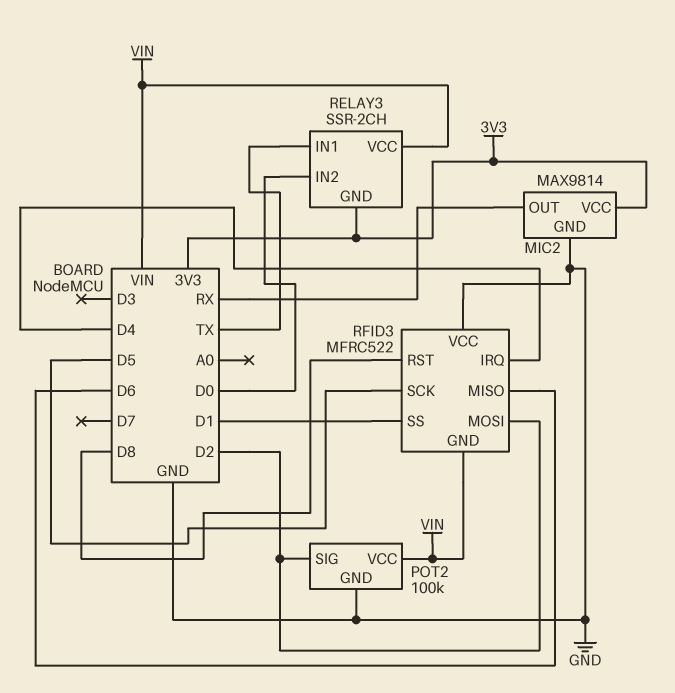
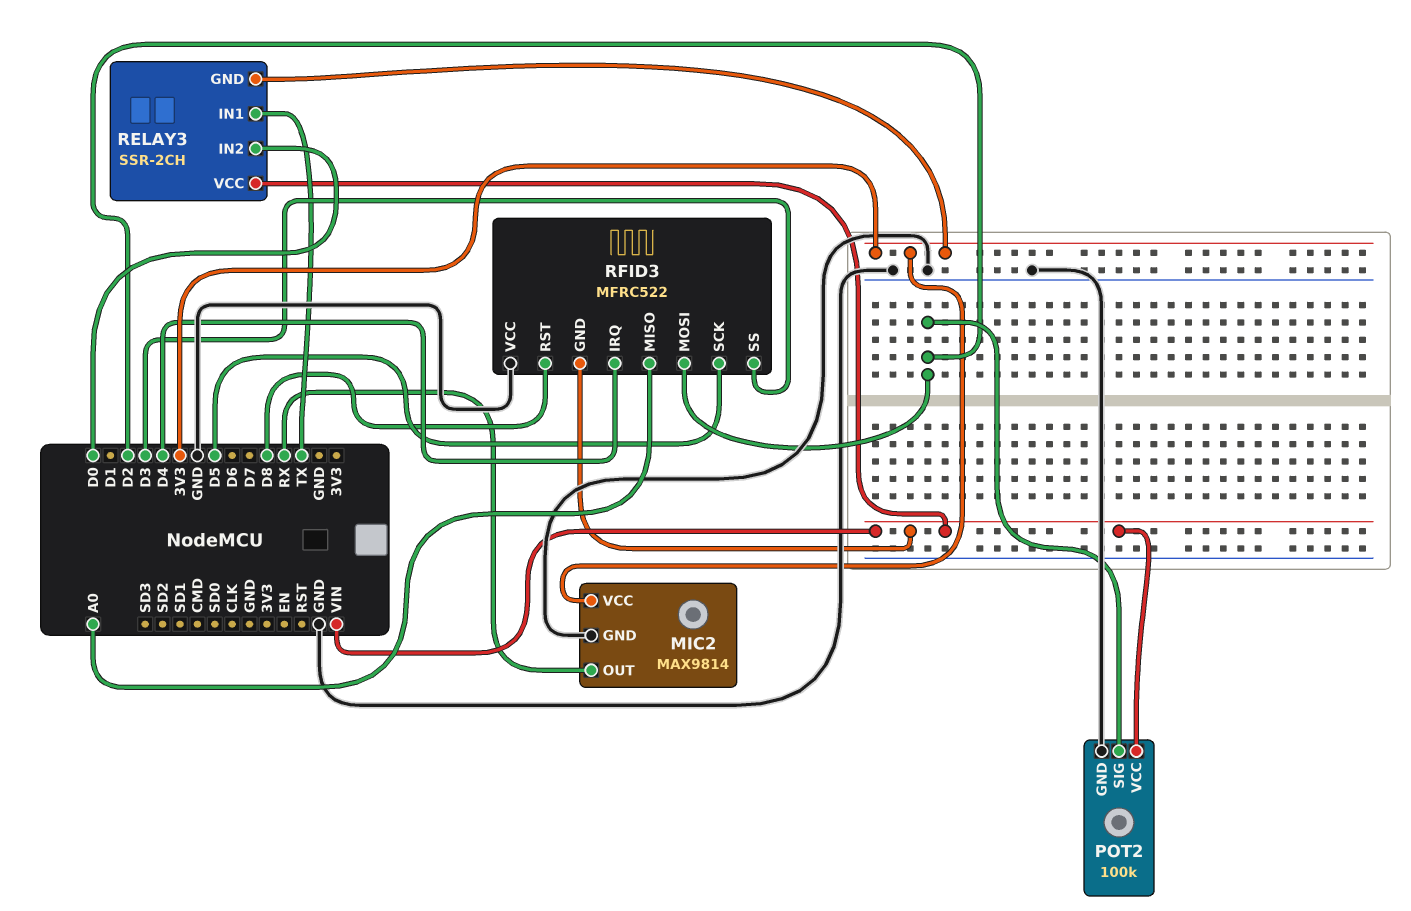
RFID3 pin MISO: D6 -> A0
RFID3 pin SS: D1 -> D3

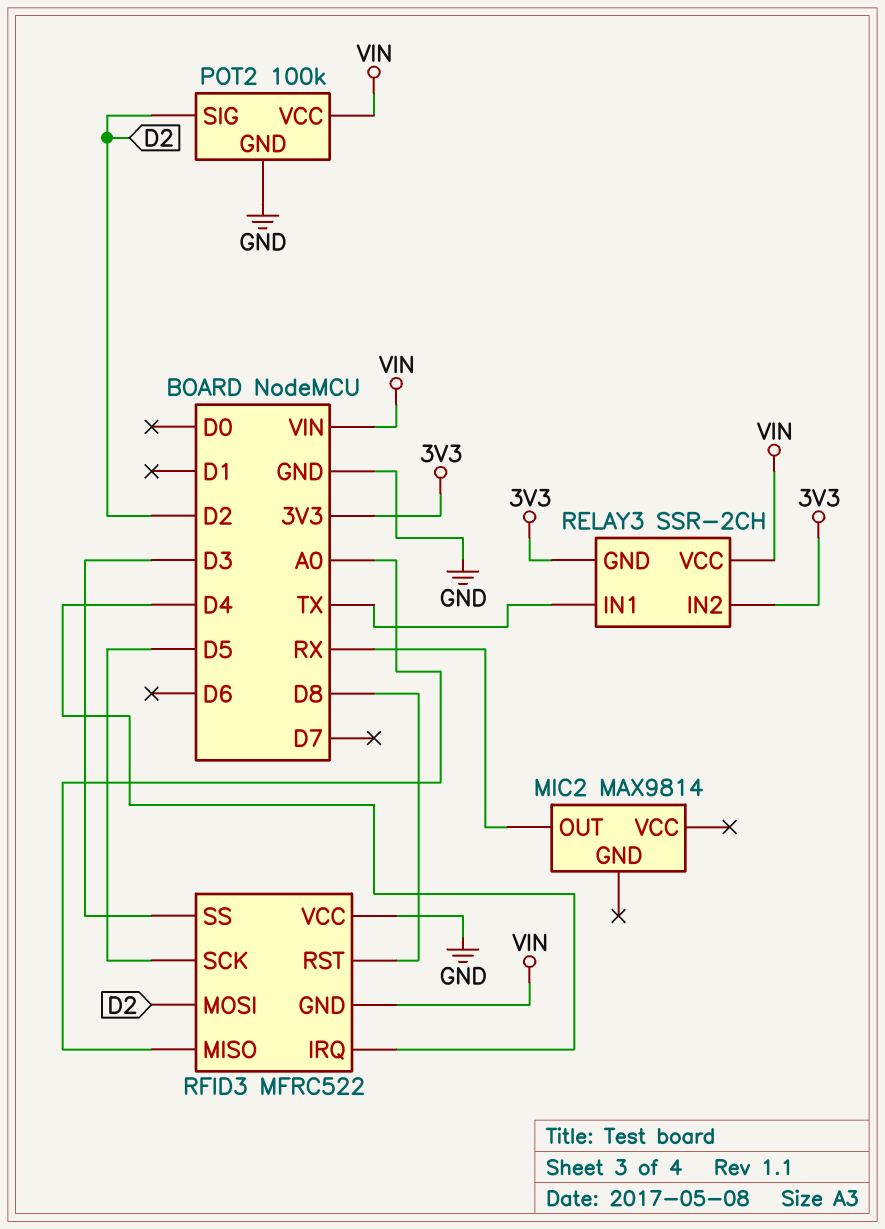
MIC2 pin GND: GND -> none
MIC2 pin VCC: 3V3 -> none
RELAY3 pin IN2: D0 -> 3V3

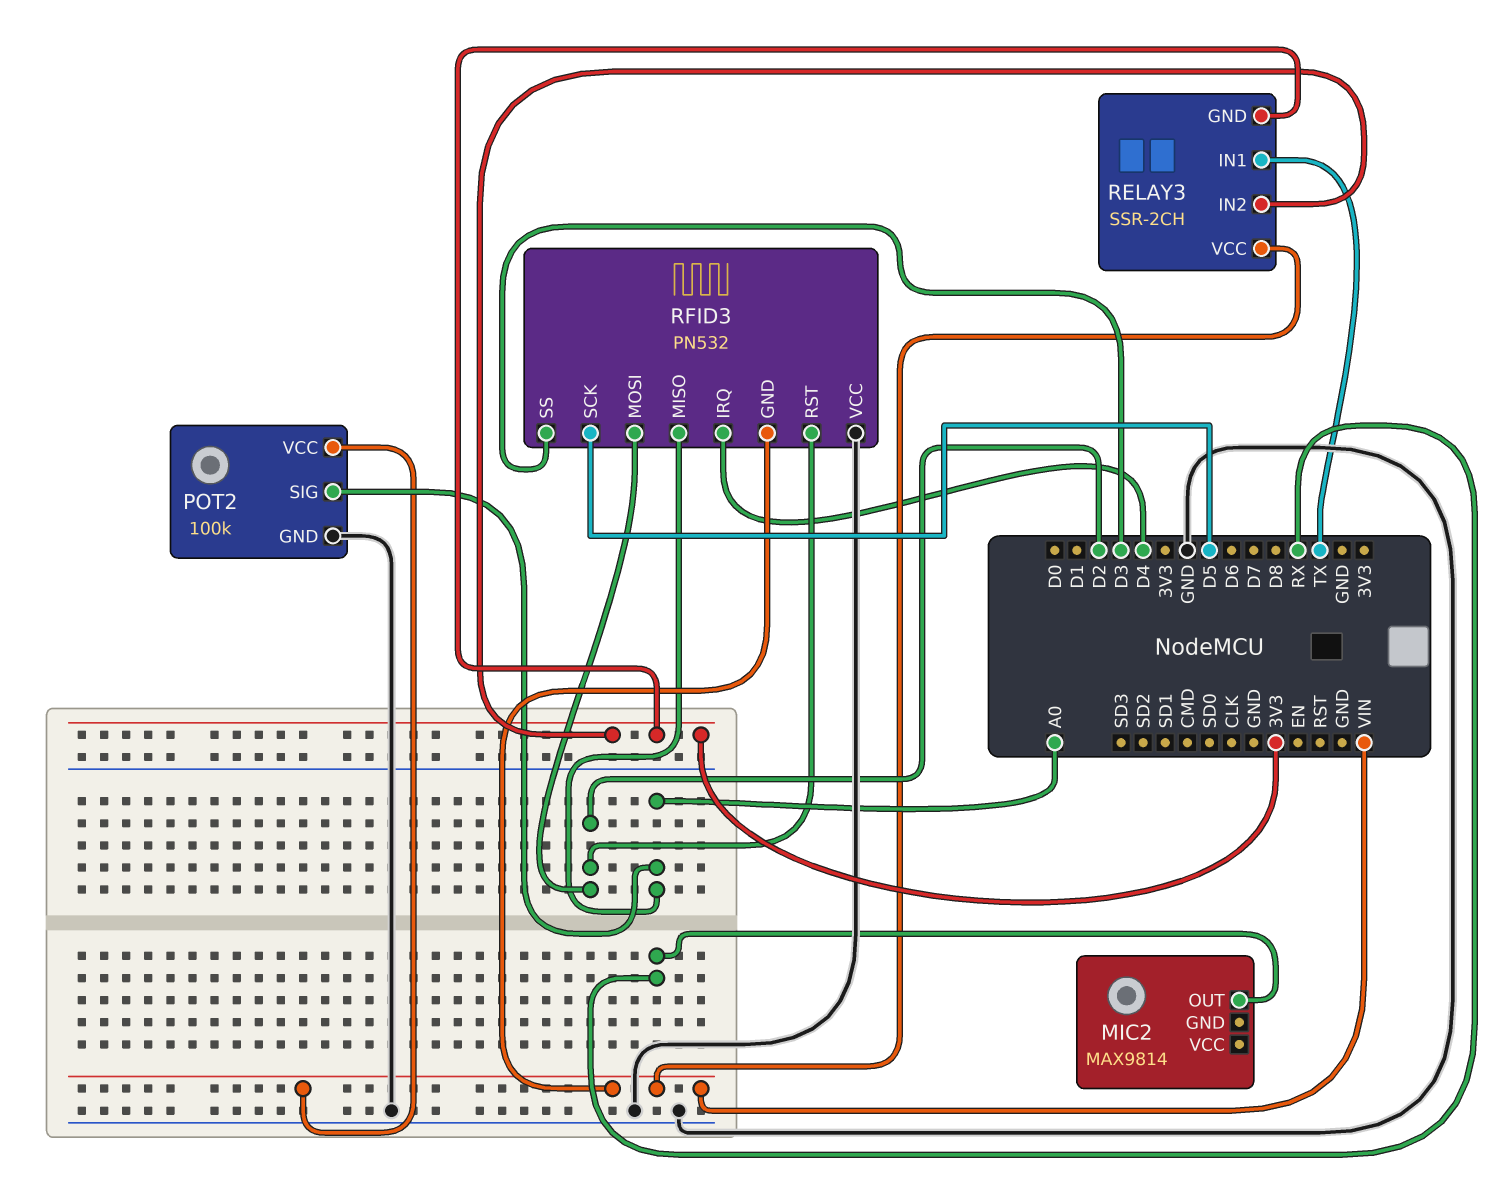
POT2 pin SIG: D2 -> A0
RFID3: MFRC522 -> PN532
RFID3 pin RST: D8 -> D2

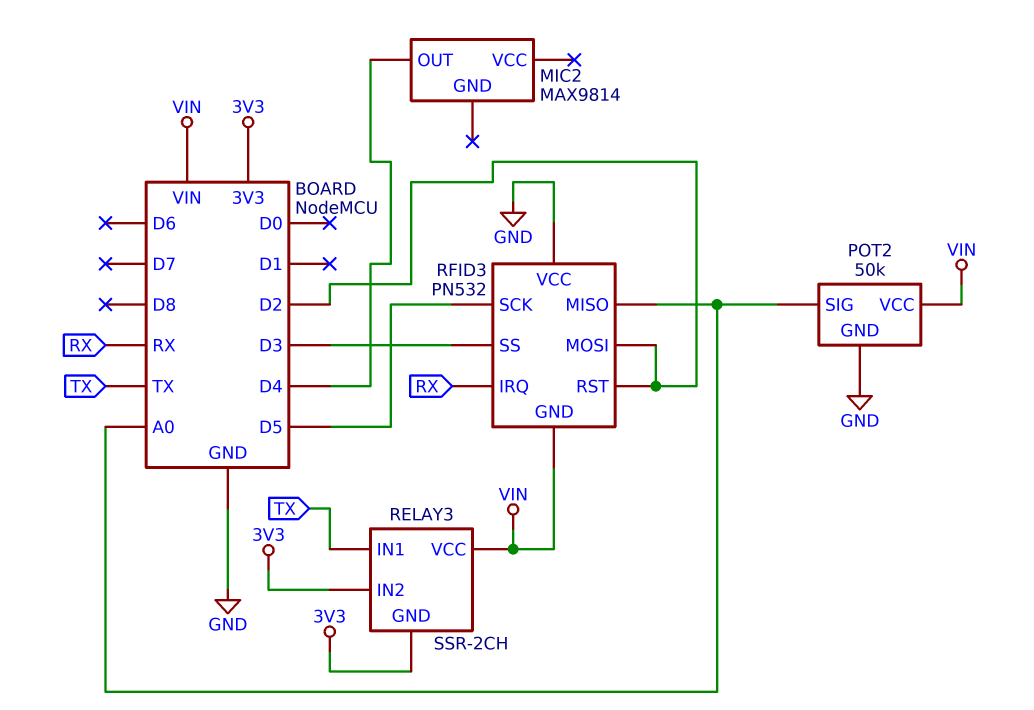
MIC2 pin OUT: RX -> D4
POT2: 100k -> 50k
RFID3 pin IRQ: D4 -> RX

